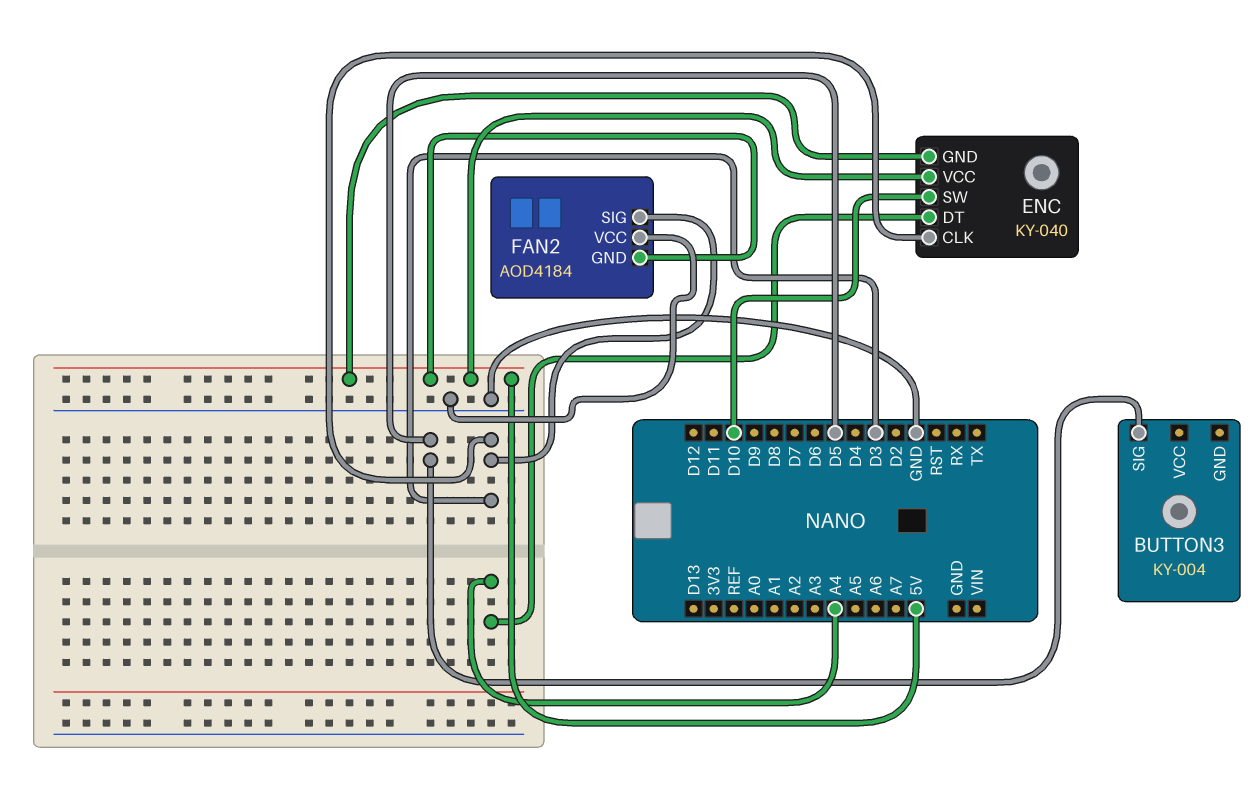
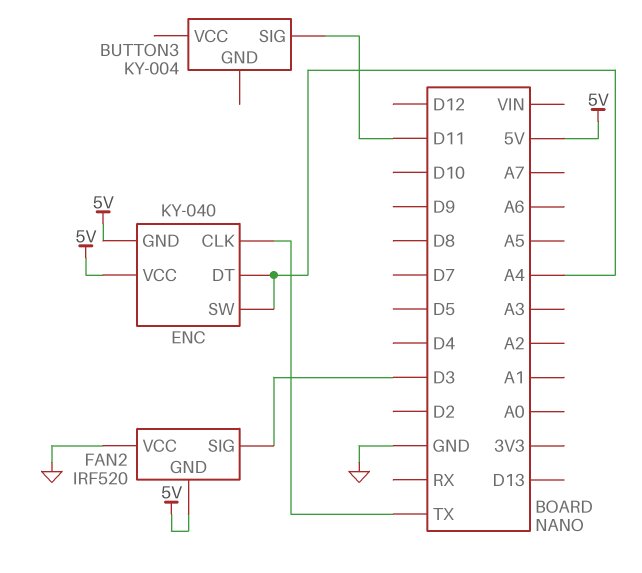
BUTTON3 pin SIG: D5 -> D11
ENC pin CLK: D3 -> TX
ENC pin SW: D10 -> A4
FAN2: AOD4184 -> IRF520

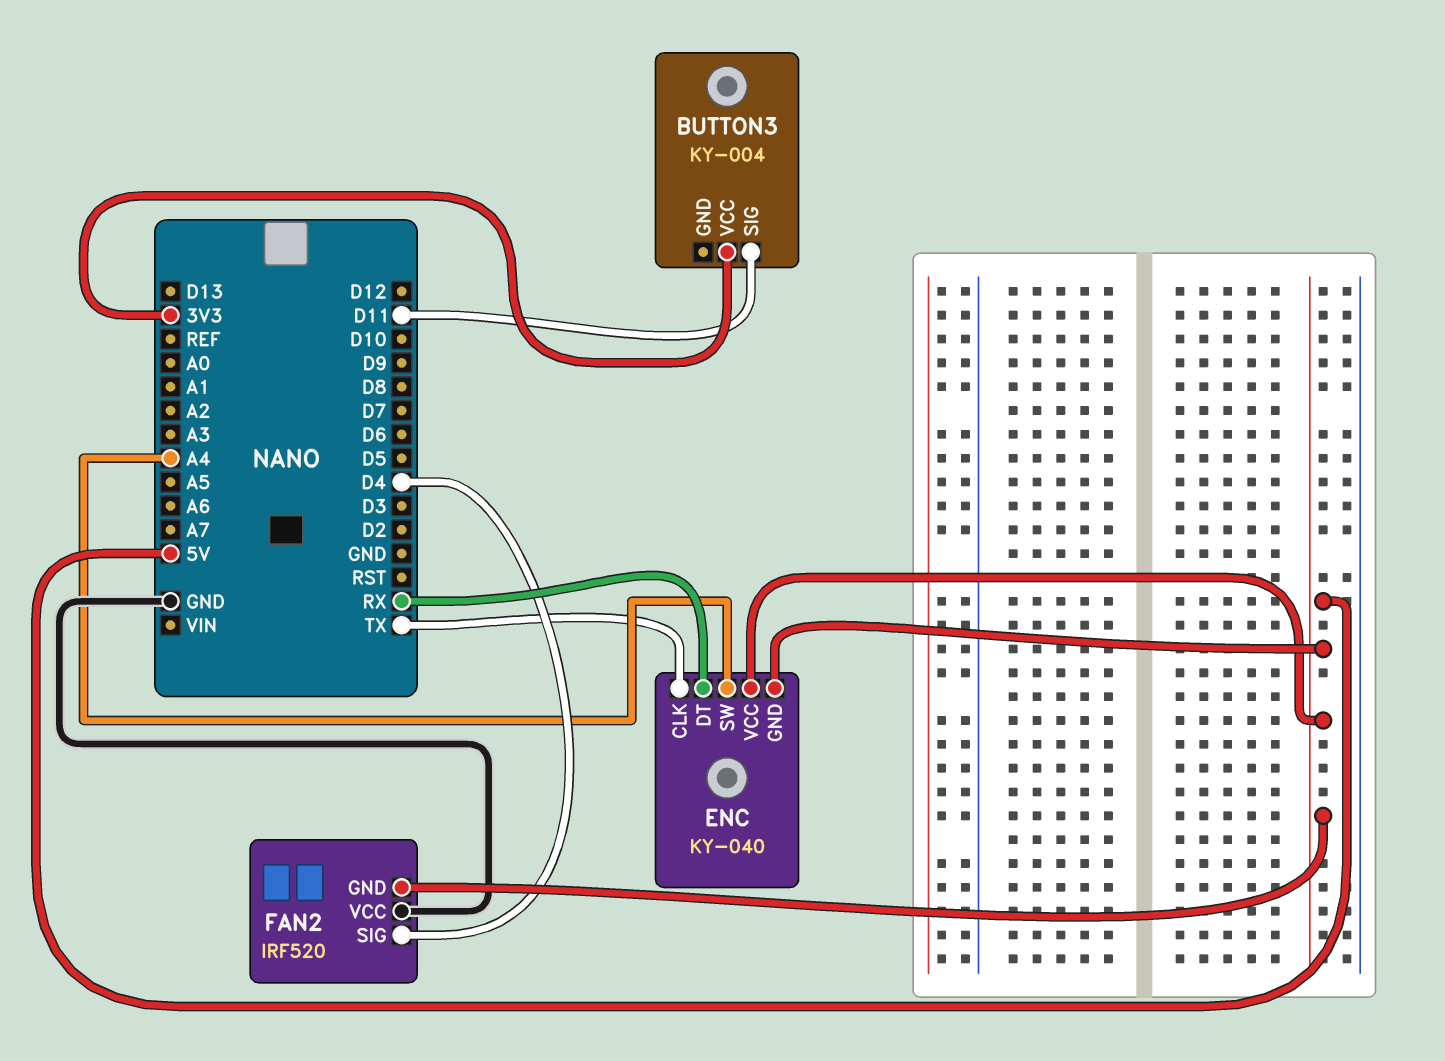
BUTTON3 pin VCC: none -> 3V3
ENC pin DT: A4 -> RX
FAN2 pin SIG: D3 -> D4

